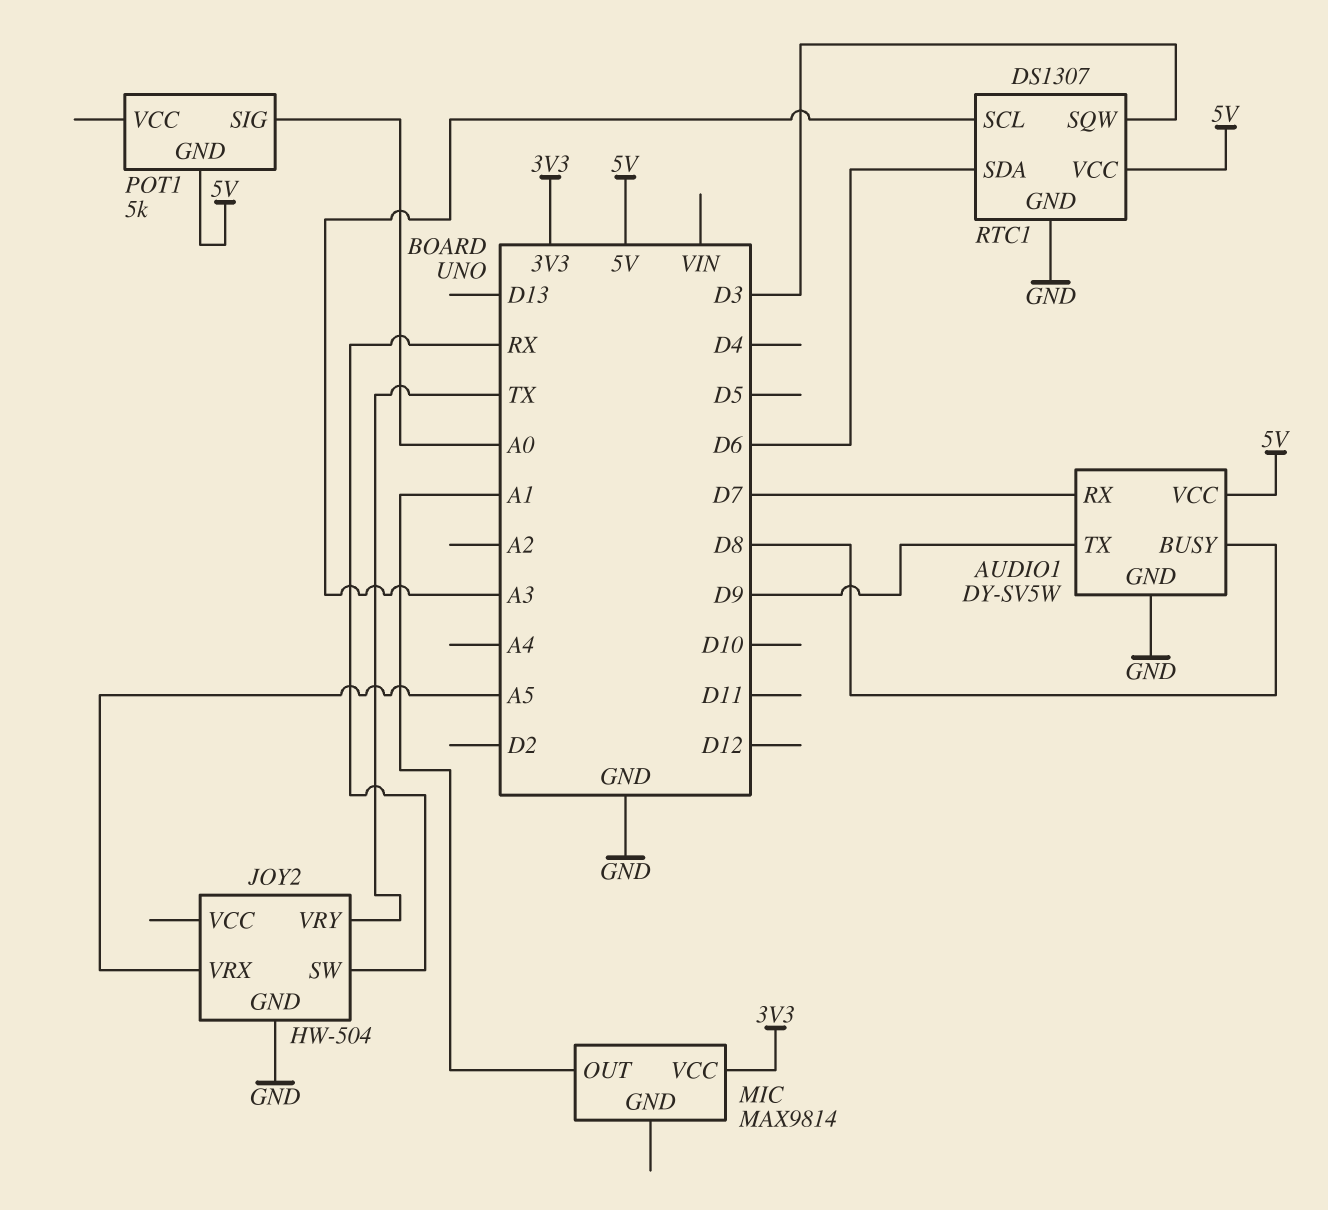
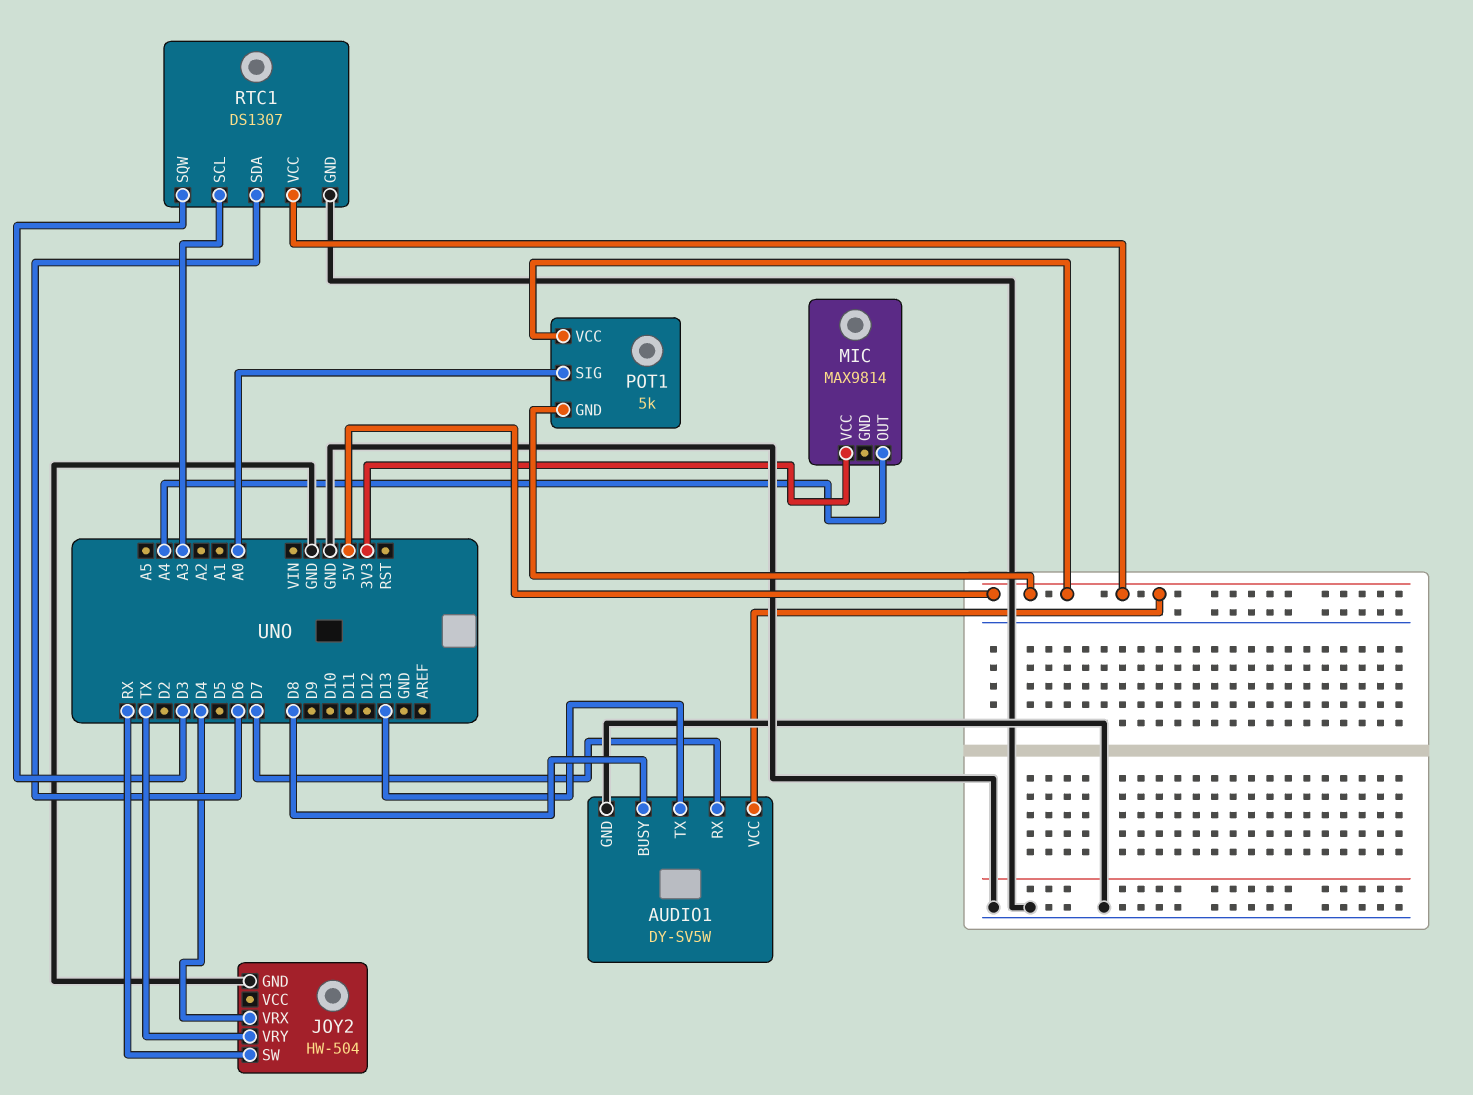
AUDIO1 pin TX: D9 -> D13
JOY2 pin VRX: A5 -> D4
MIC pin OUT: A1 -> A4
POT1 pin VCC: none -> 5V

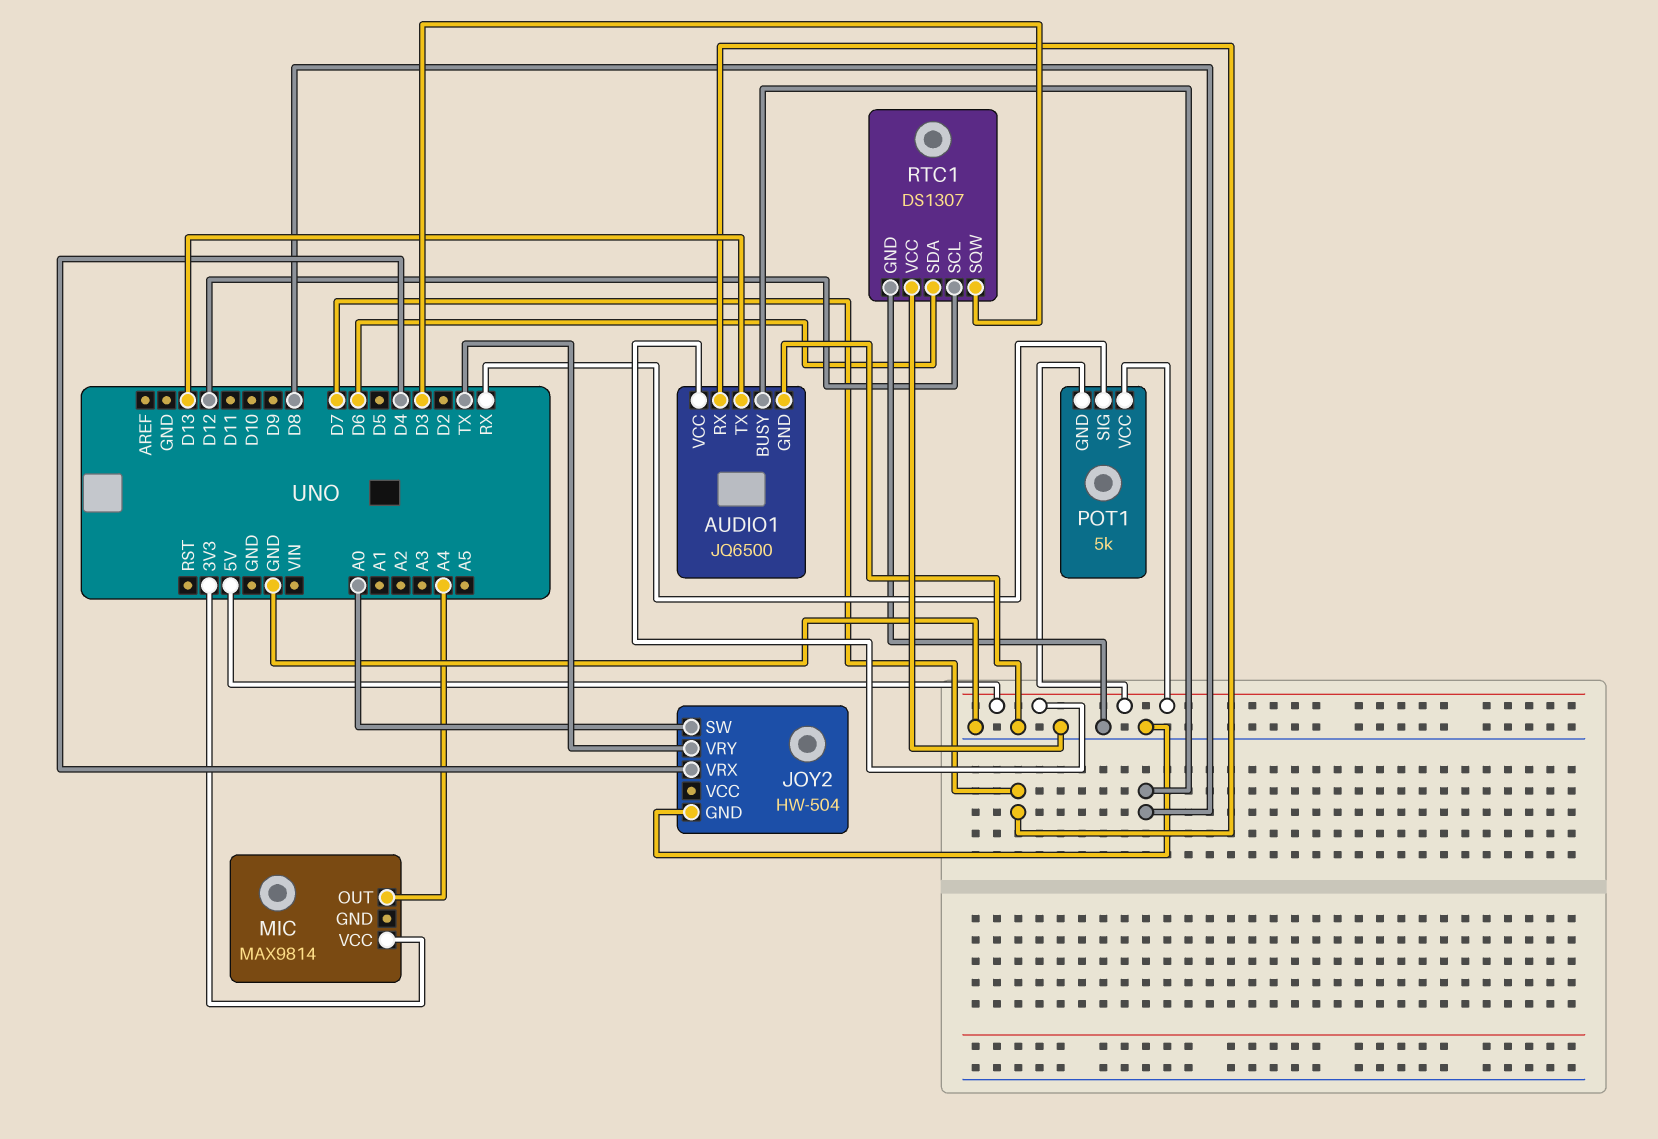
AUDIO1: DY-SV5W -> JQ6500
JOY2 pin SW: RX -> A0
POT1 pin SIG: A0 -> RX
RTC1 pin SCL: A3 -> D12
RTC1 pin VCC: 5V -> GND

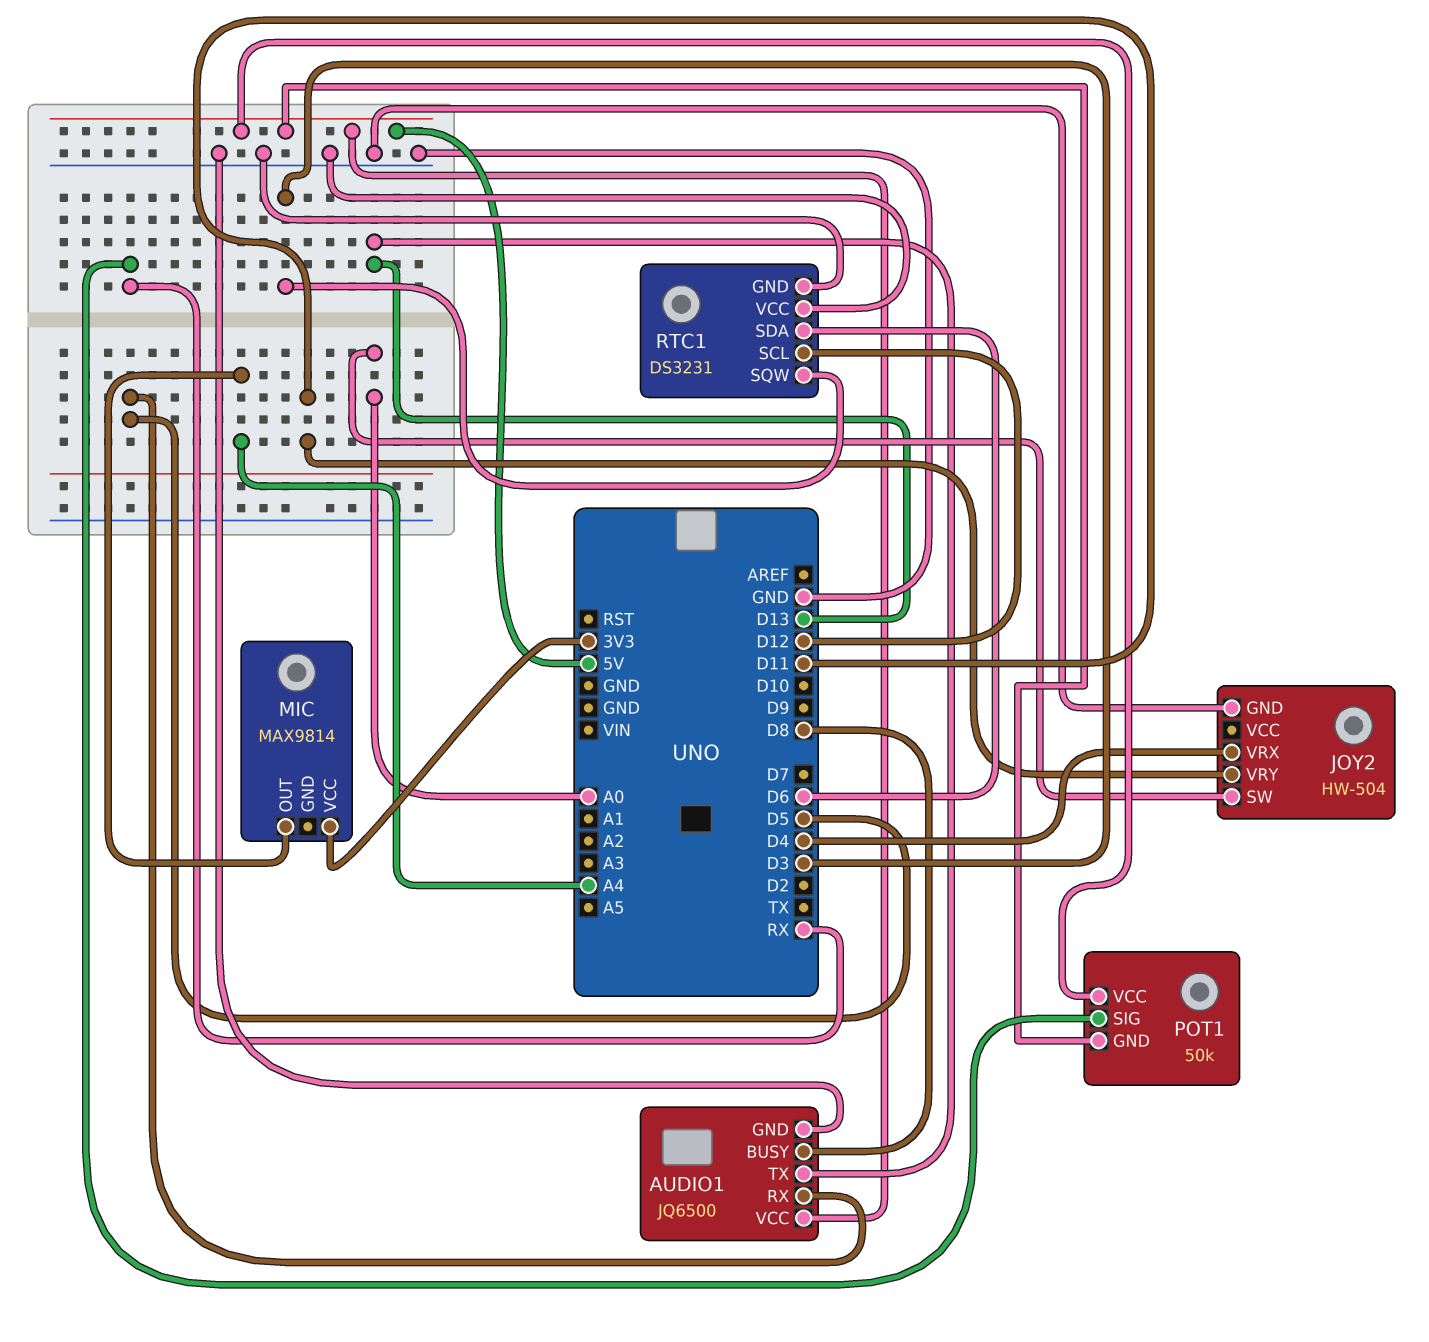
AUDIO1 pin RX: D7 -> D5
JOY2 pin VRY: TX -> D11
POT1: 5k -> 50k
RTC1: DS1307 -> DS3231

